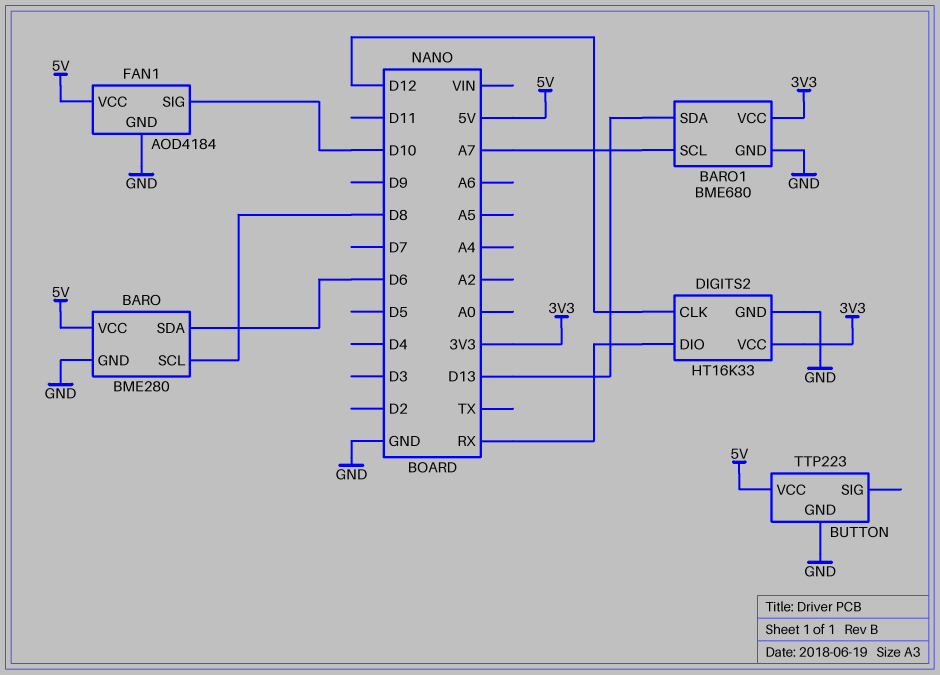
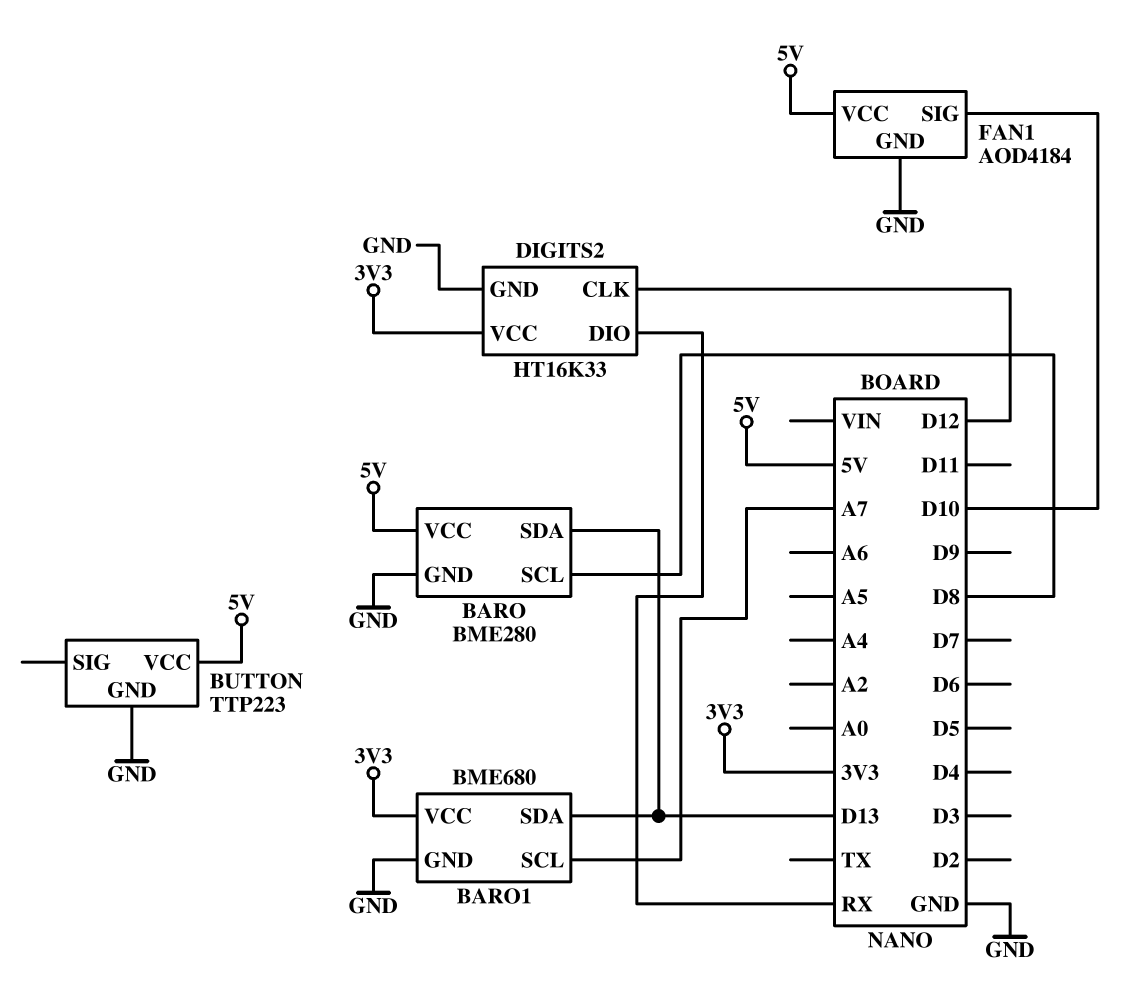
BARO pin SDA: D6 -> D13

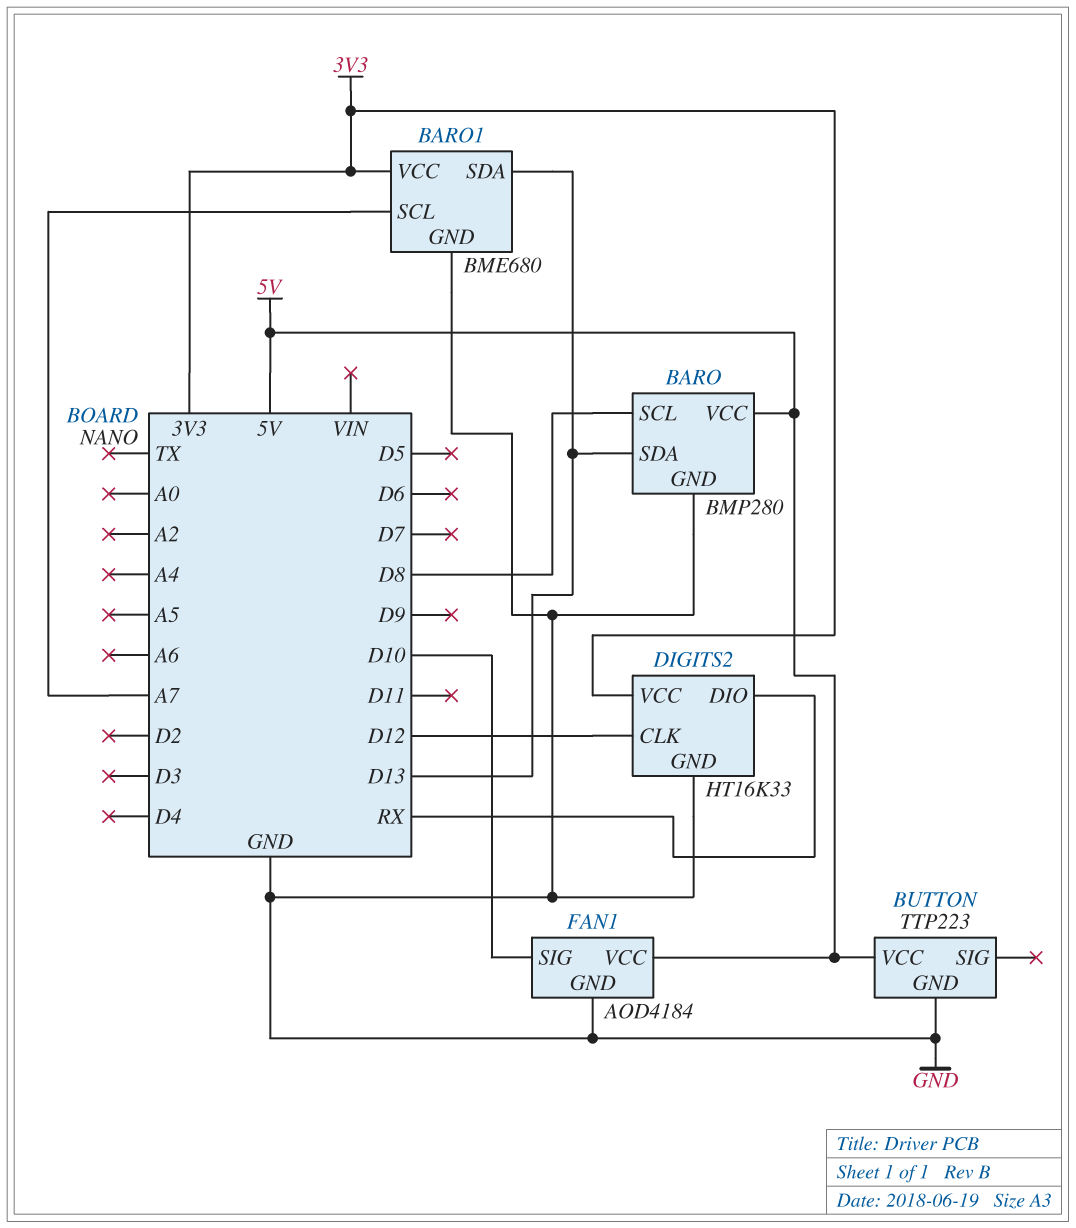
BARO: BME280 -> BMP280

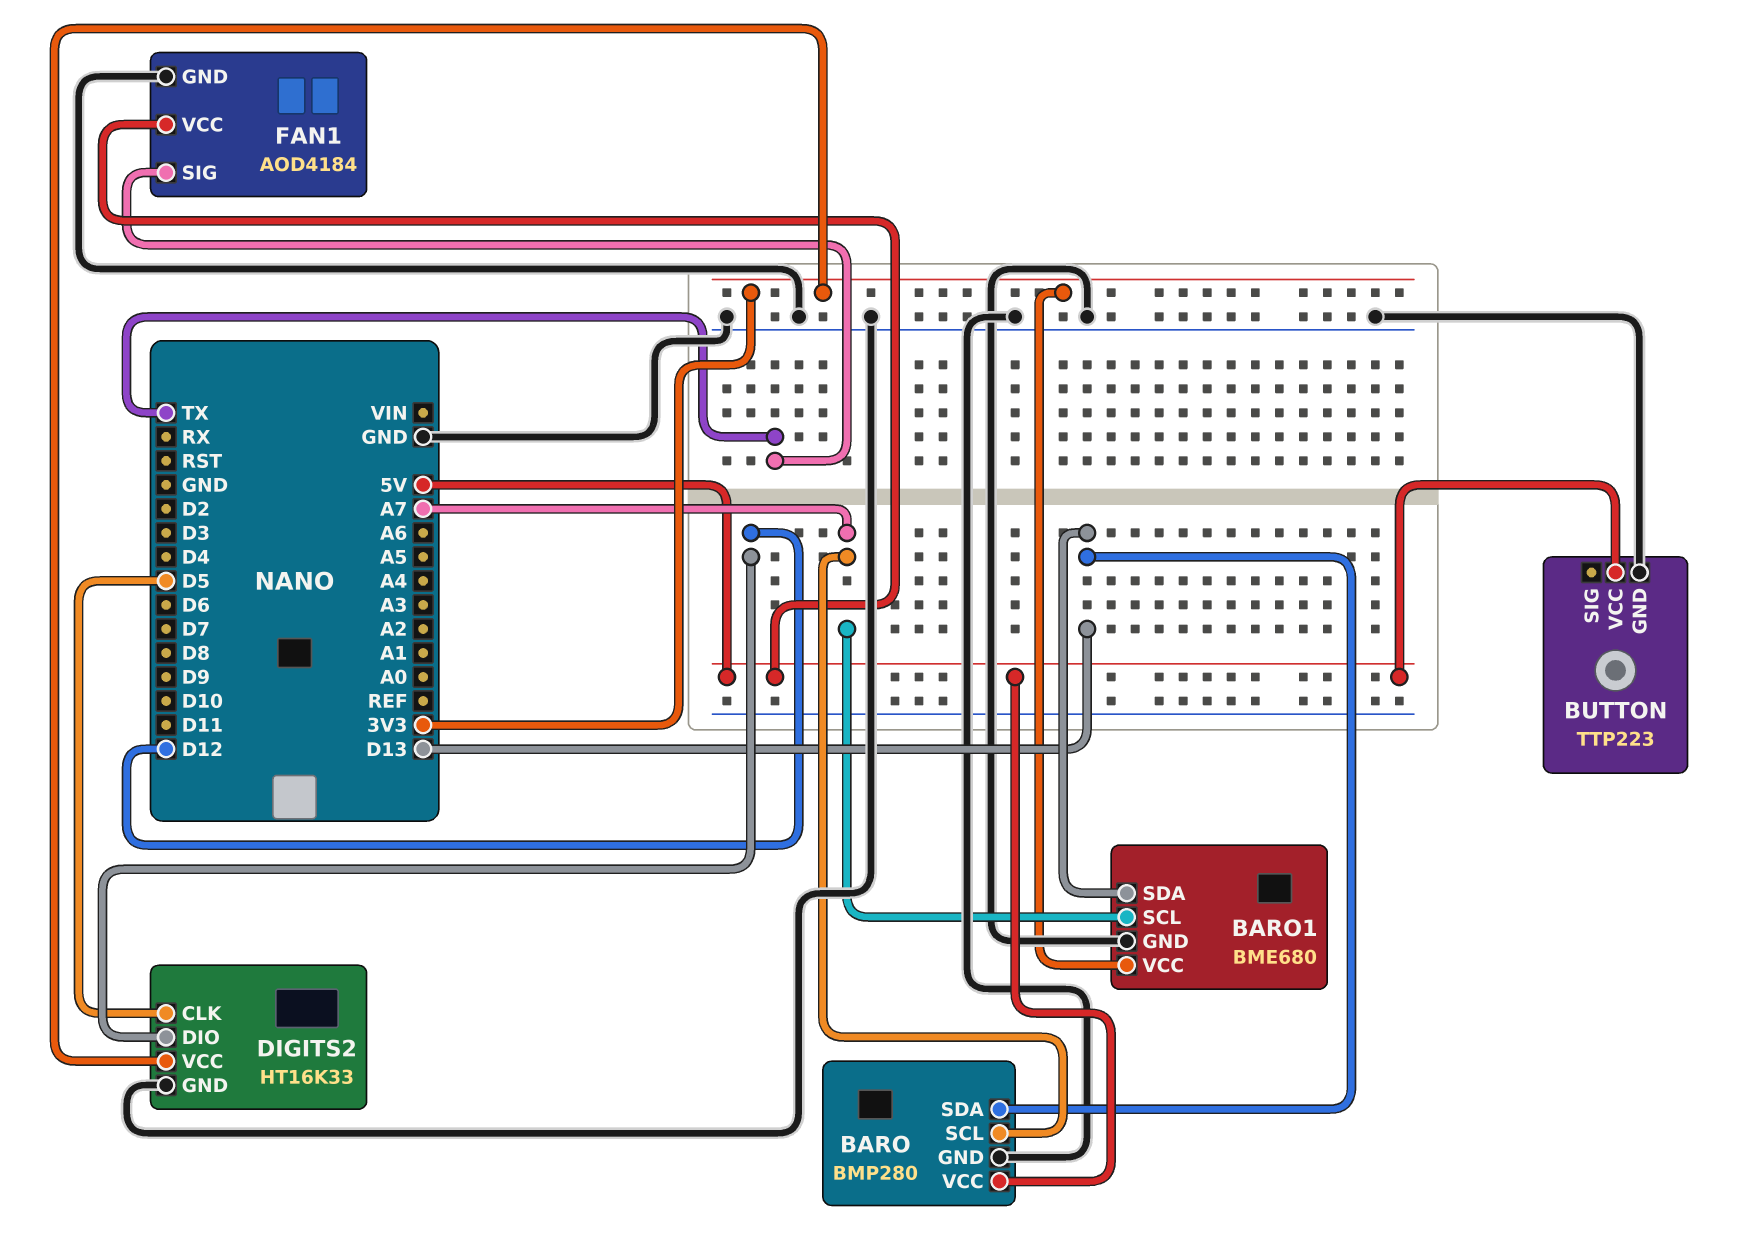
BARO pin SCL: D8 -> A7
DIGITS2 pin CLK: D12 -> D5
DIGITS2 pin DIO: RX -> D12
FAN1 pin SIG: D10 -> TX

